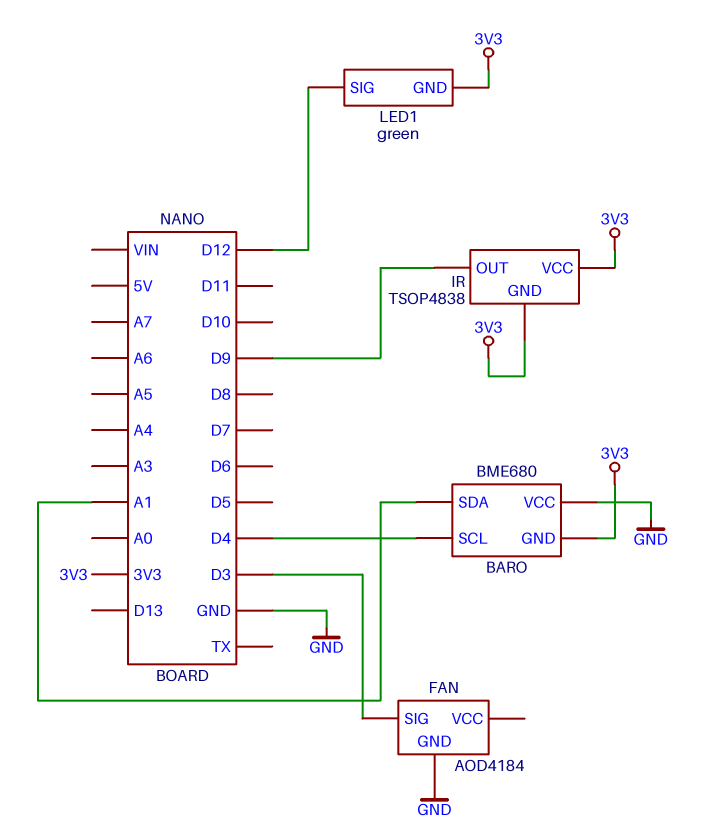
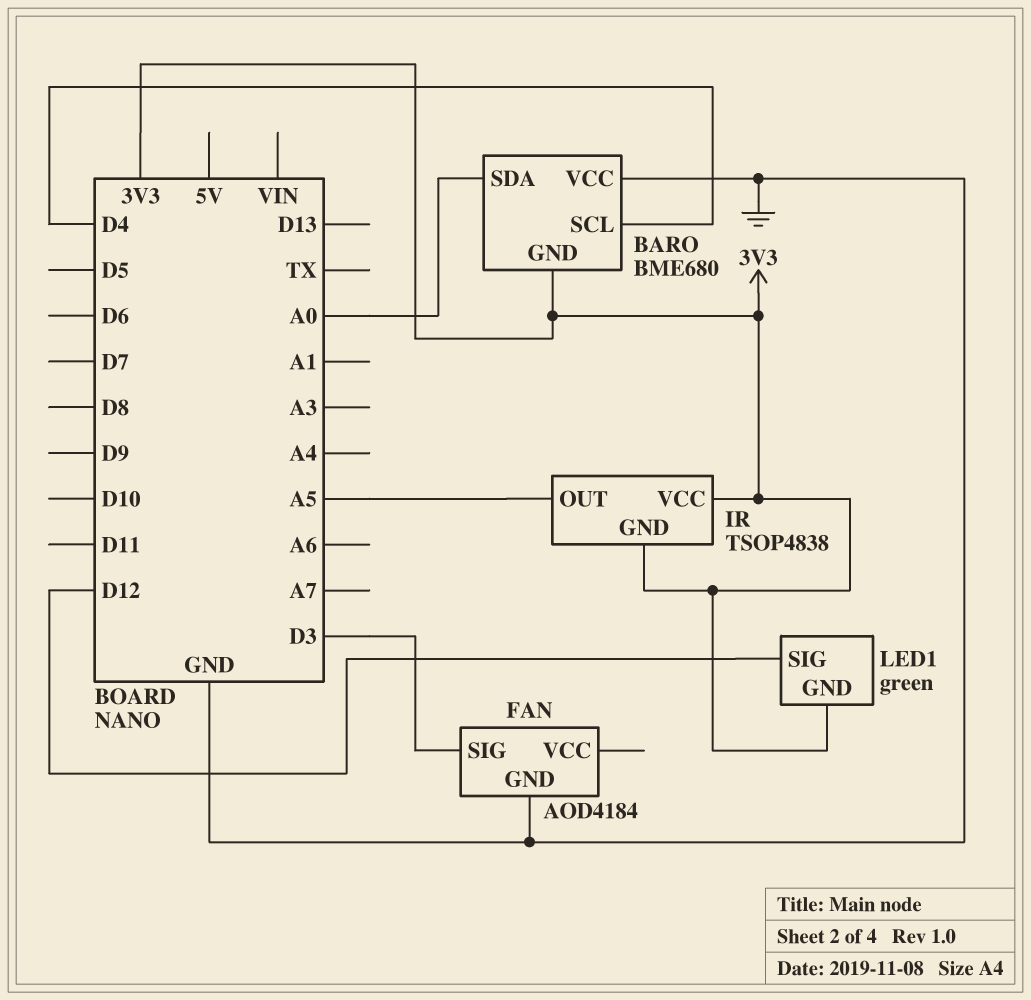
BARO pin SDA: A1 -> A0
IR pin OUT: D9 -> A5

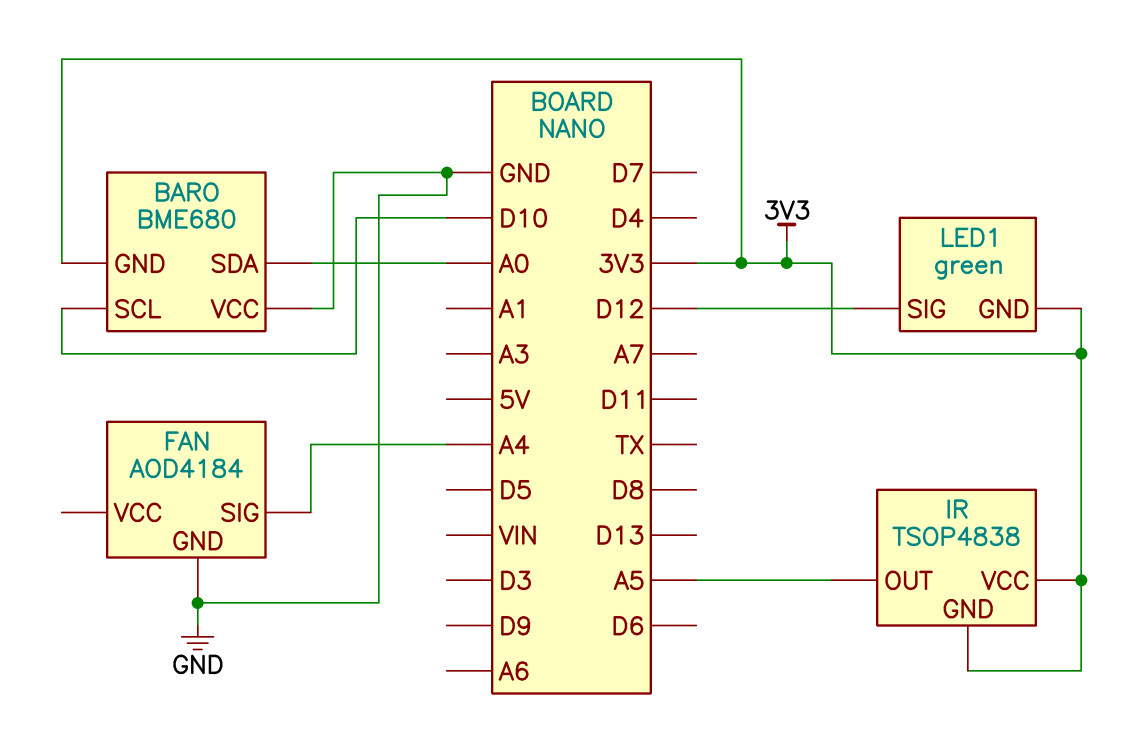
BARO pin SCL: D4 -> D10
FAN pin SIG: D3 -> A4

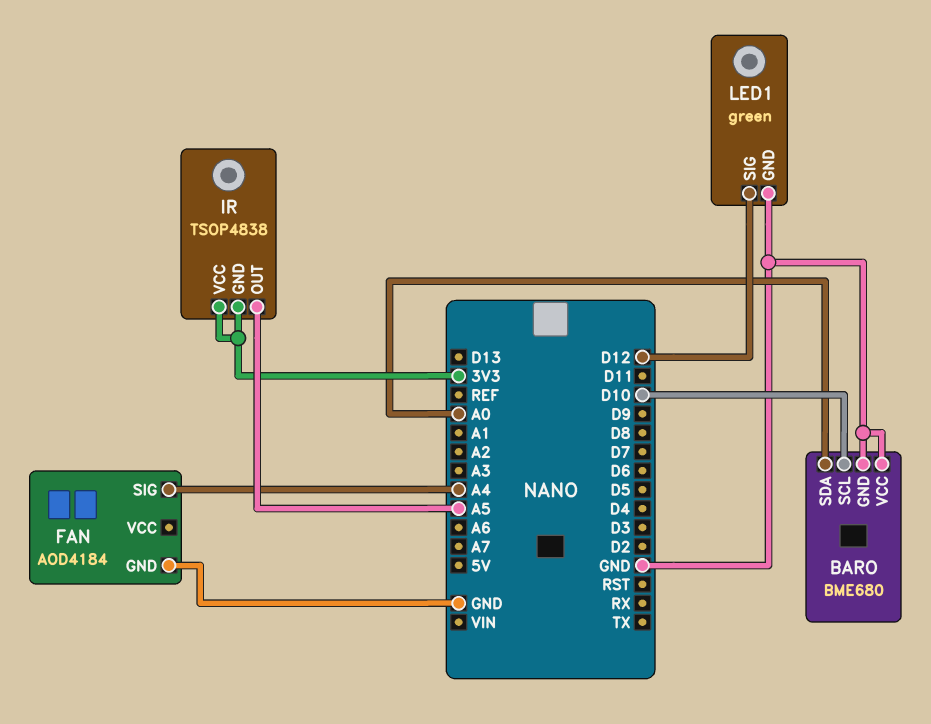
BARO pin GND: 3V3 -> GND
LED1 pin GND: 3V3 -> GND

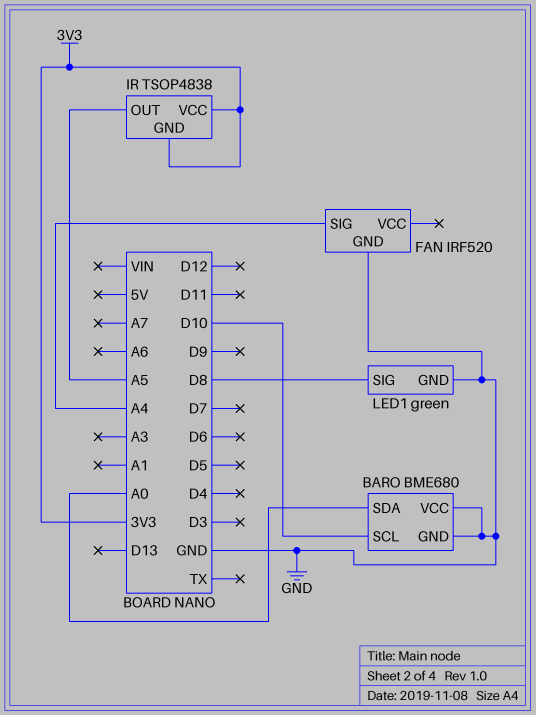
FAN: AOD4184 -> IRF520
LED1 pin SIG: D12 -> D8

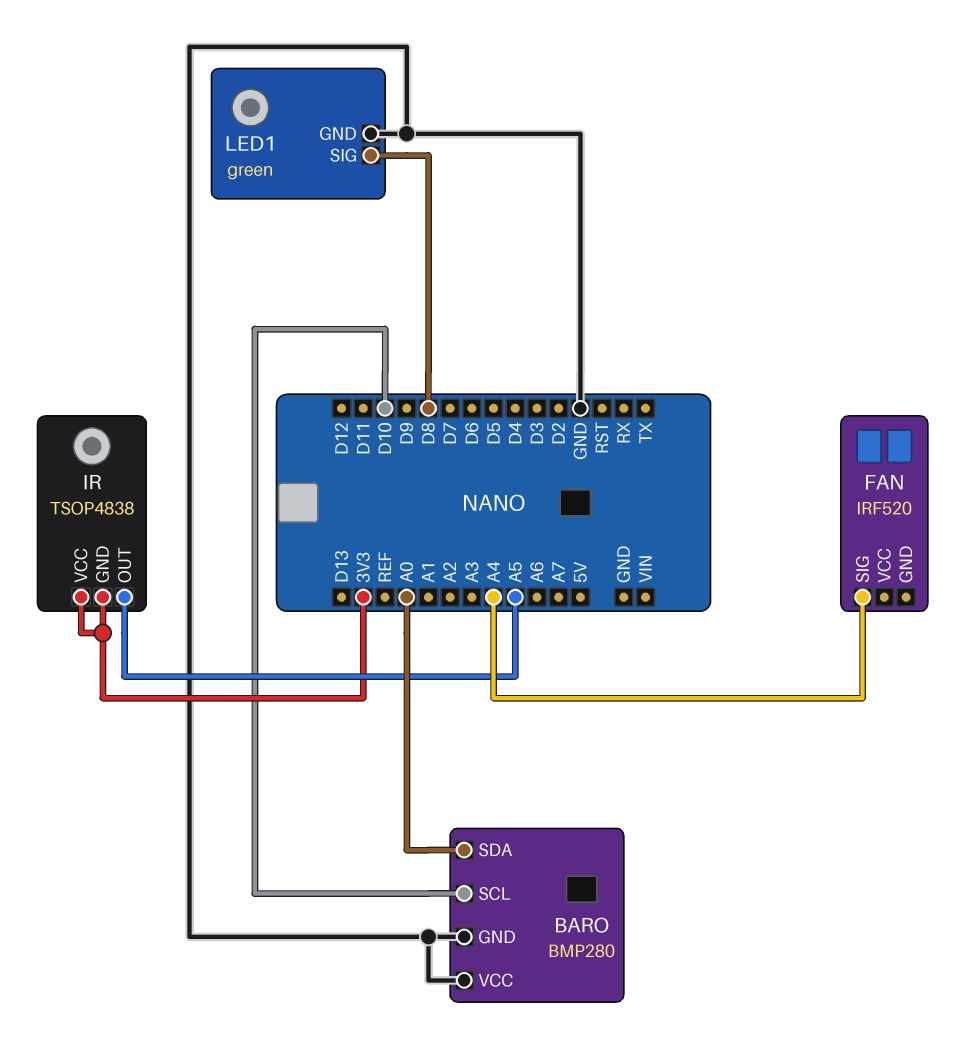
BARO: BME680 -> BMP280
FAN pin GND: GND -> none

